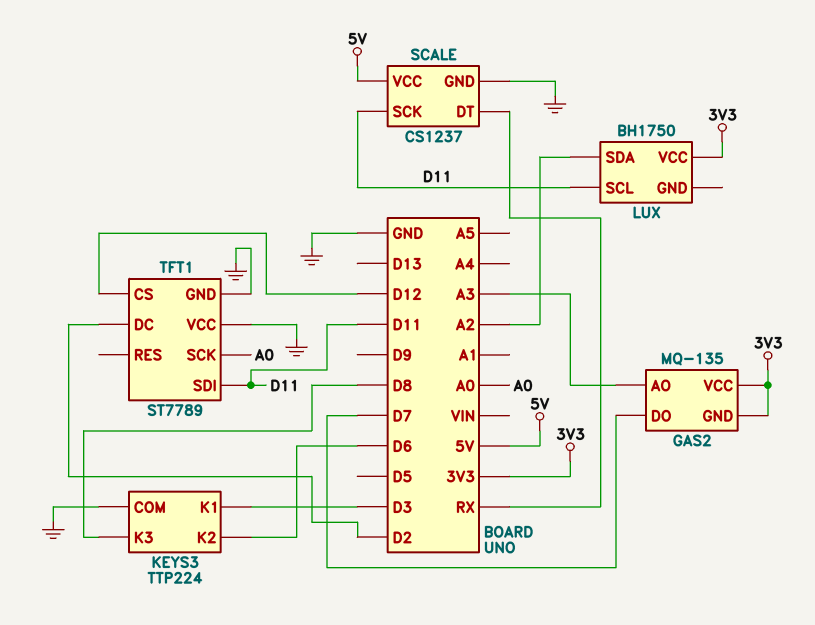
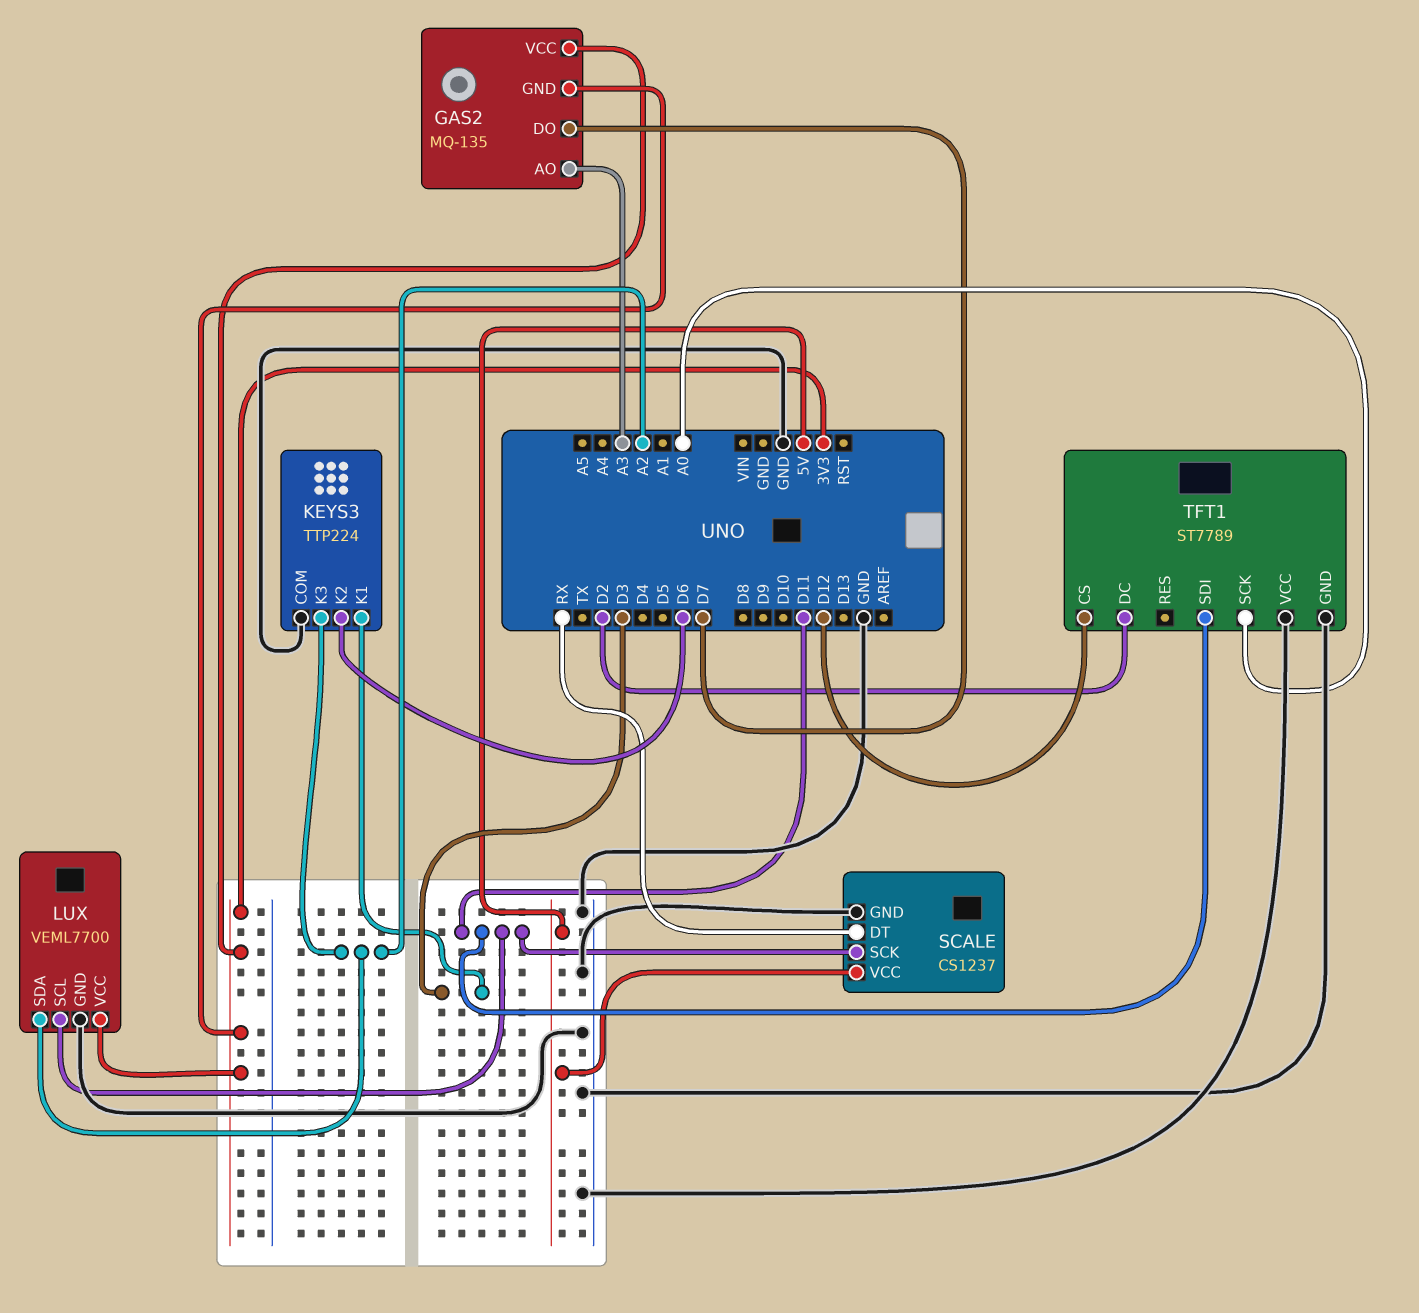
KEYS3 pin K3: D8 -> A2
LUX: BH1750 -> VEML7700
LUX pin GND: none -> GND

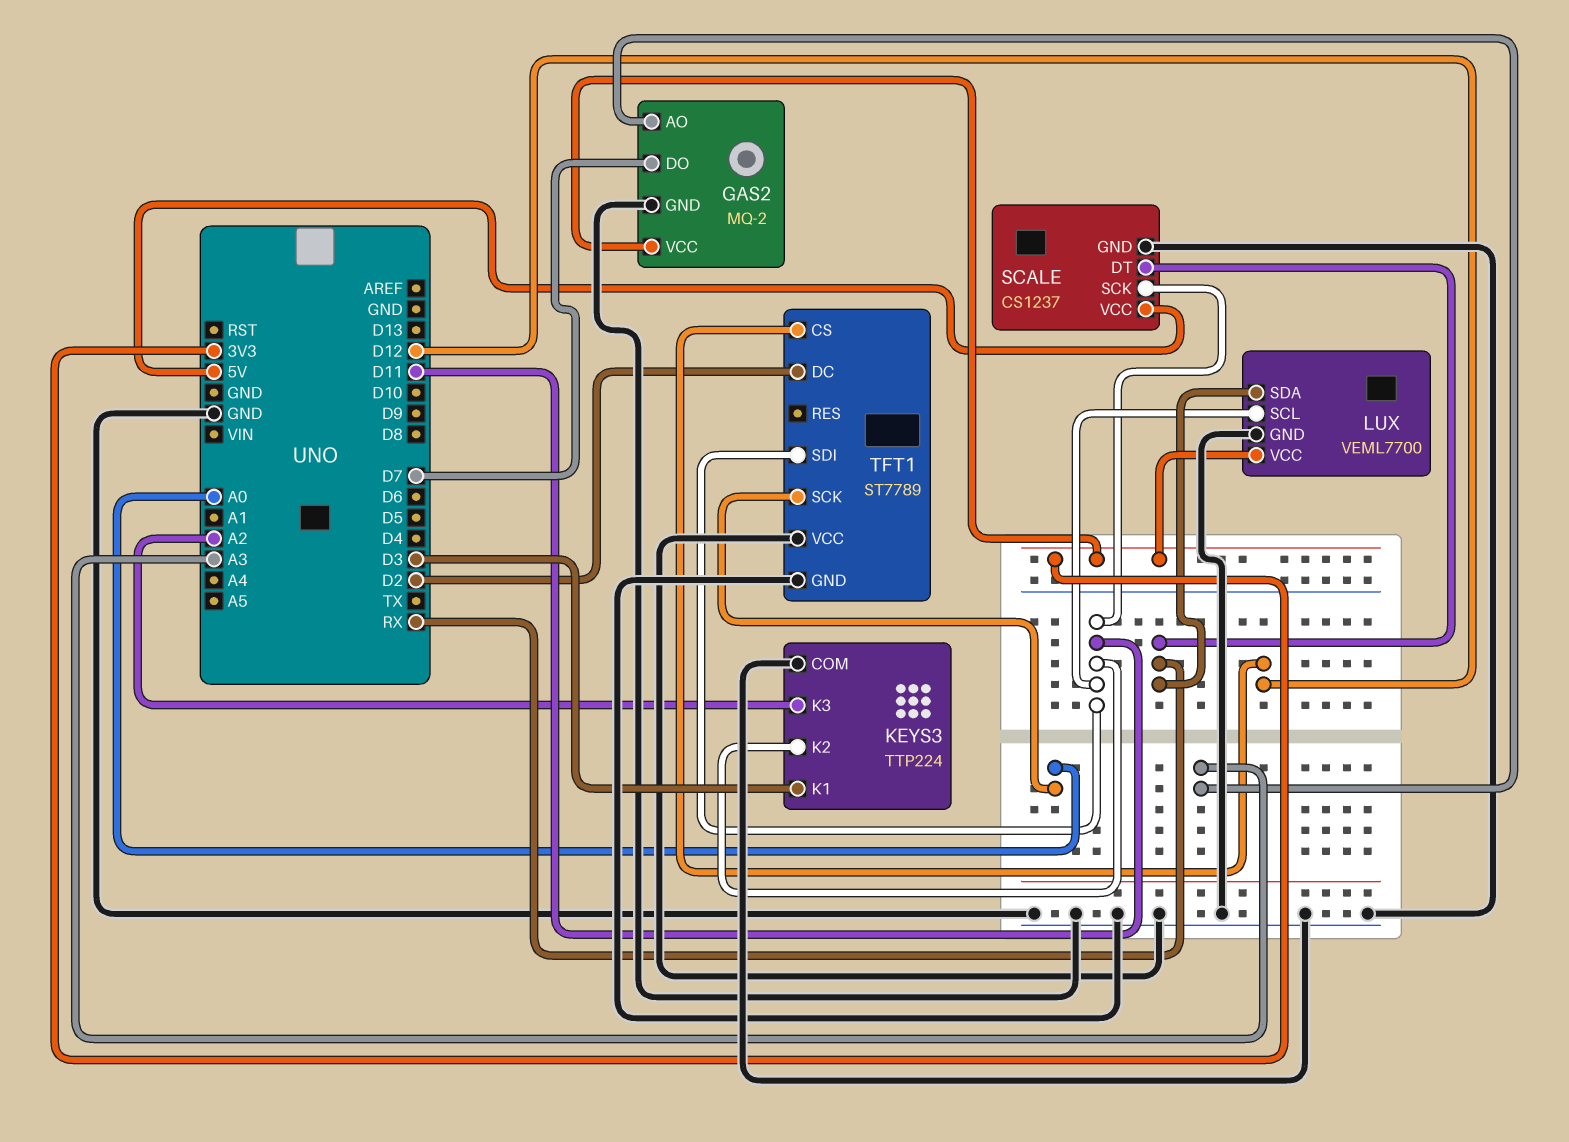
GAS2: MQ-135 -> MQ-2
GAS2 pin GND: 3V3 -> GND
KEYS3 pin K2: D6 -> D11
LUX pin SDA: A2 -> RX

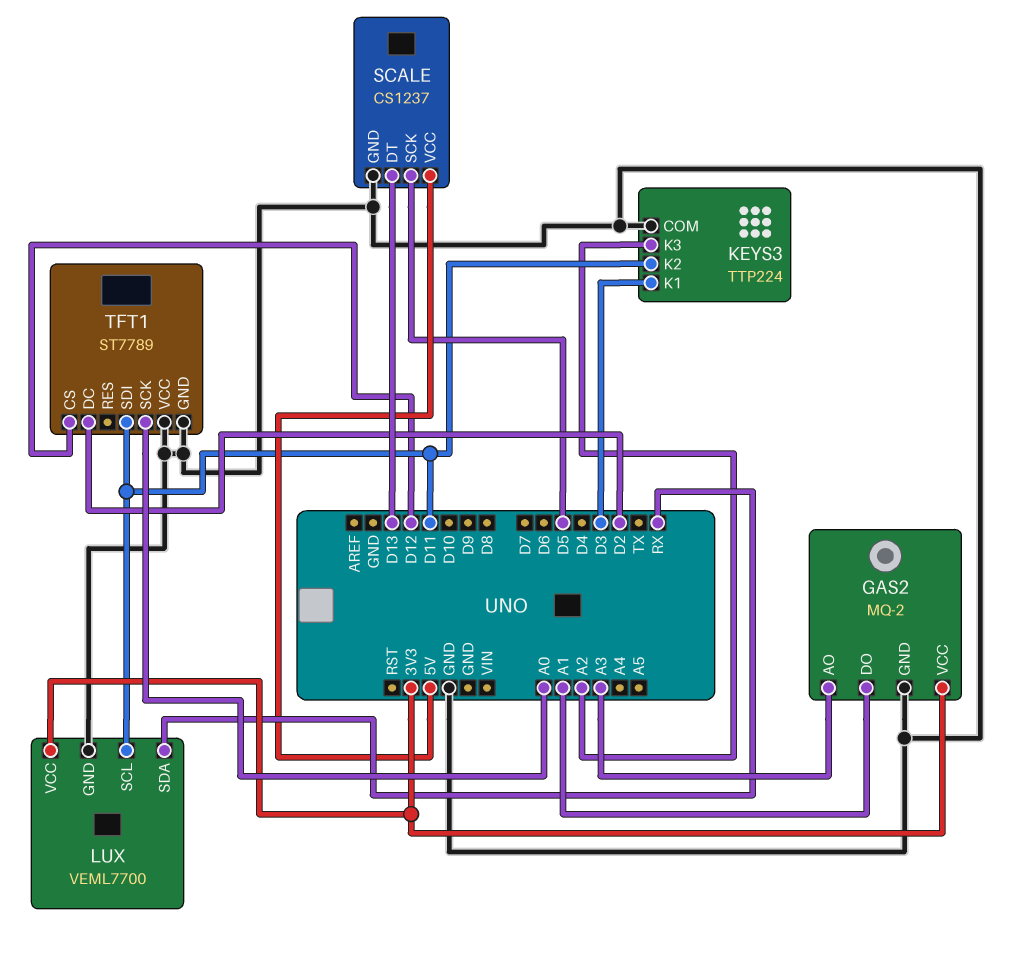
GAS2 pin DO: D7 -> A1
SCALE pin DT: RX -> D13
SCALE pin SCK: D11 -> D5

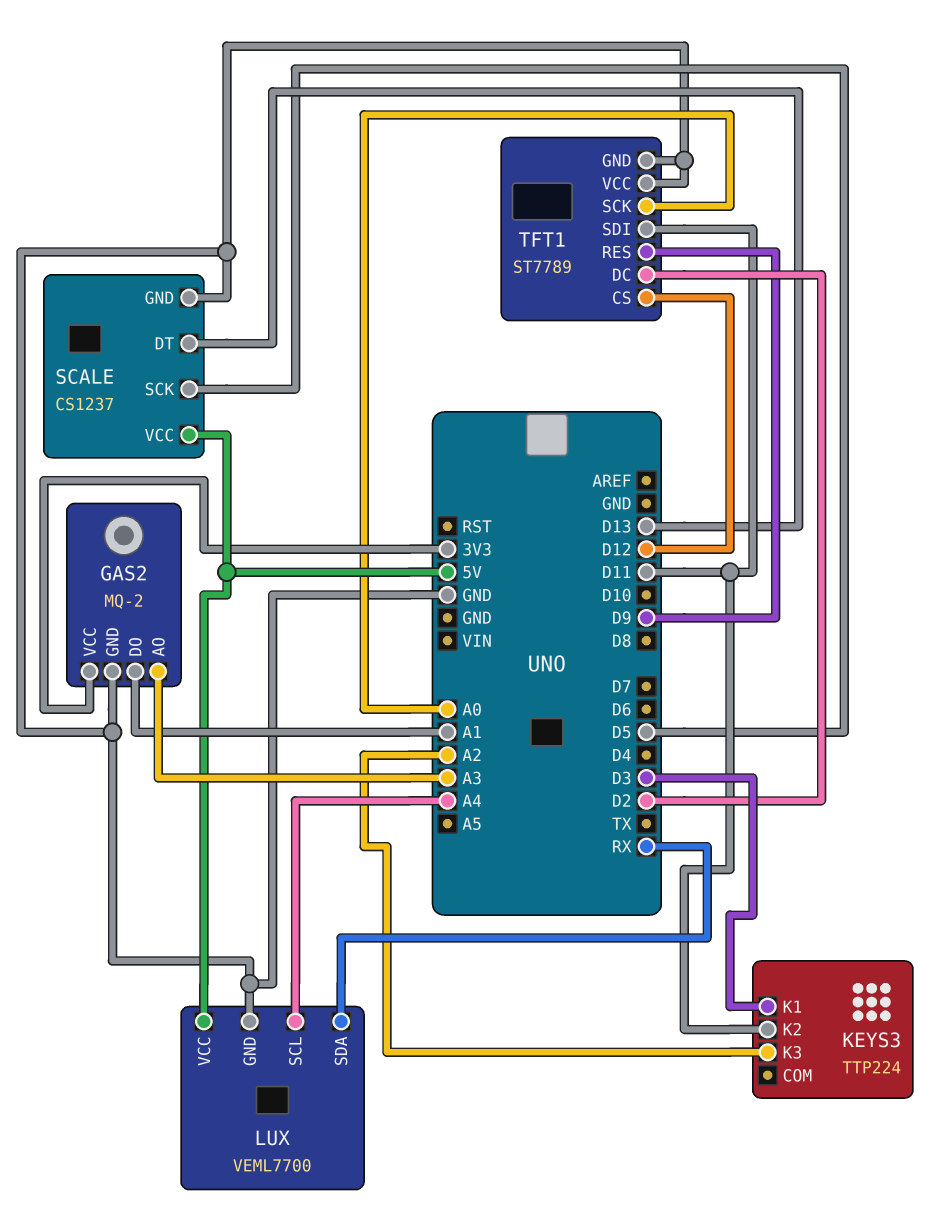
KEYS3 pin COM: GND -> none
LUX pin SCL: D11 -> A4
LUX pin VCC: 3V3 -> 5V
TFT1 pin RES: none -> D9

